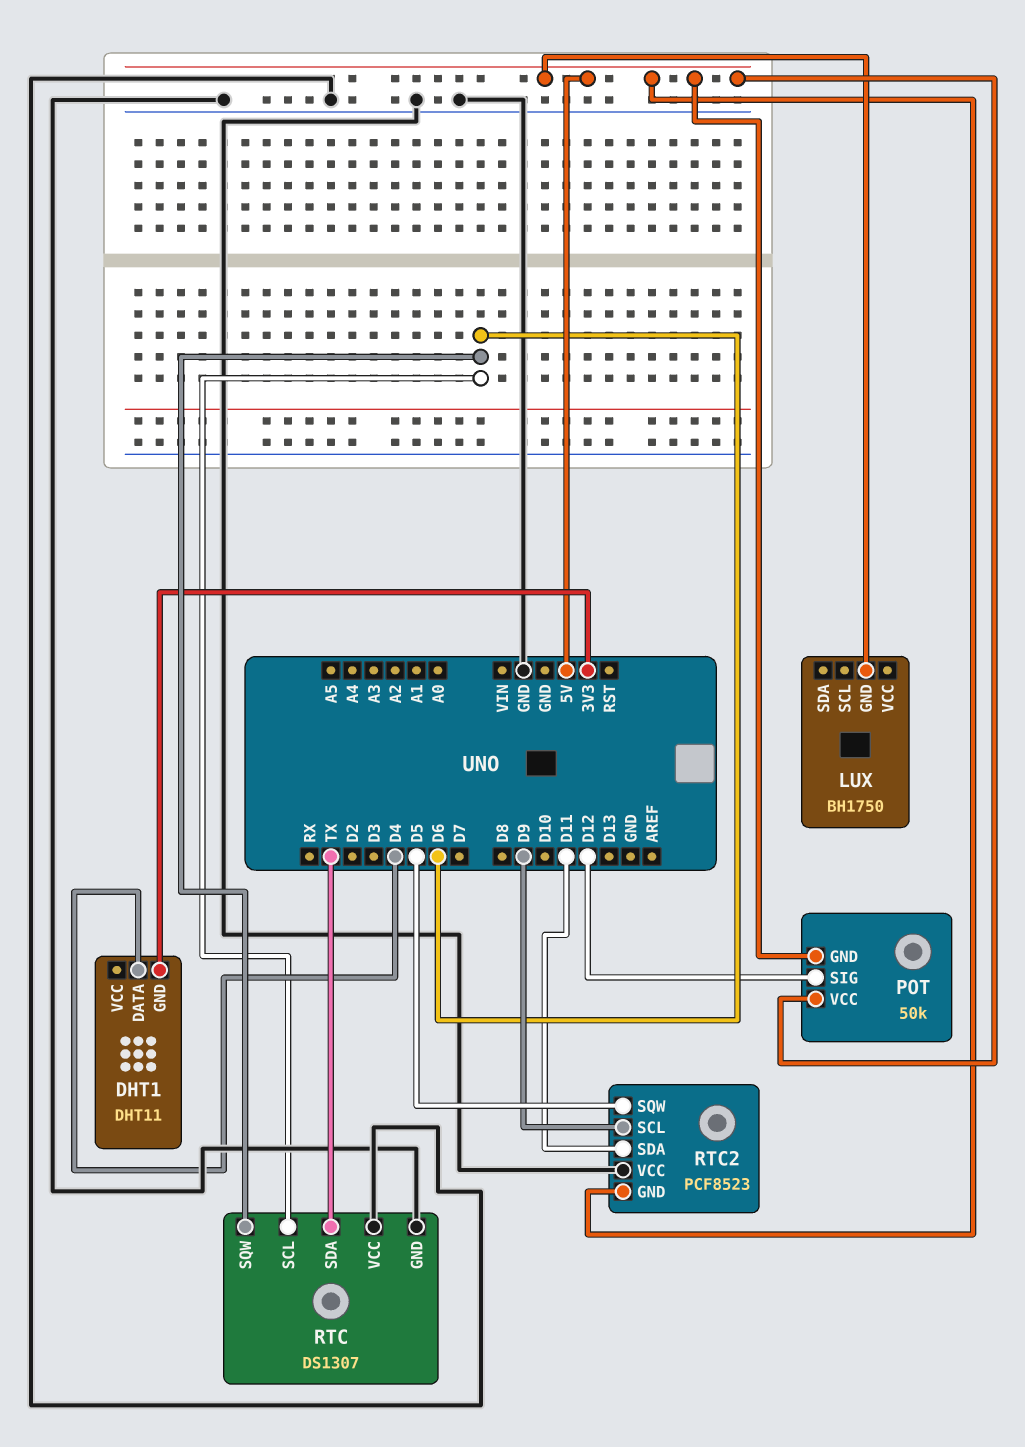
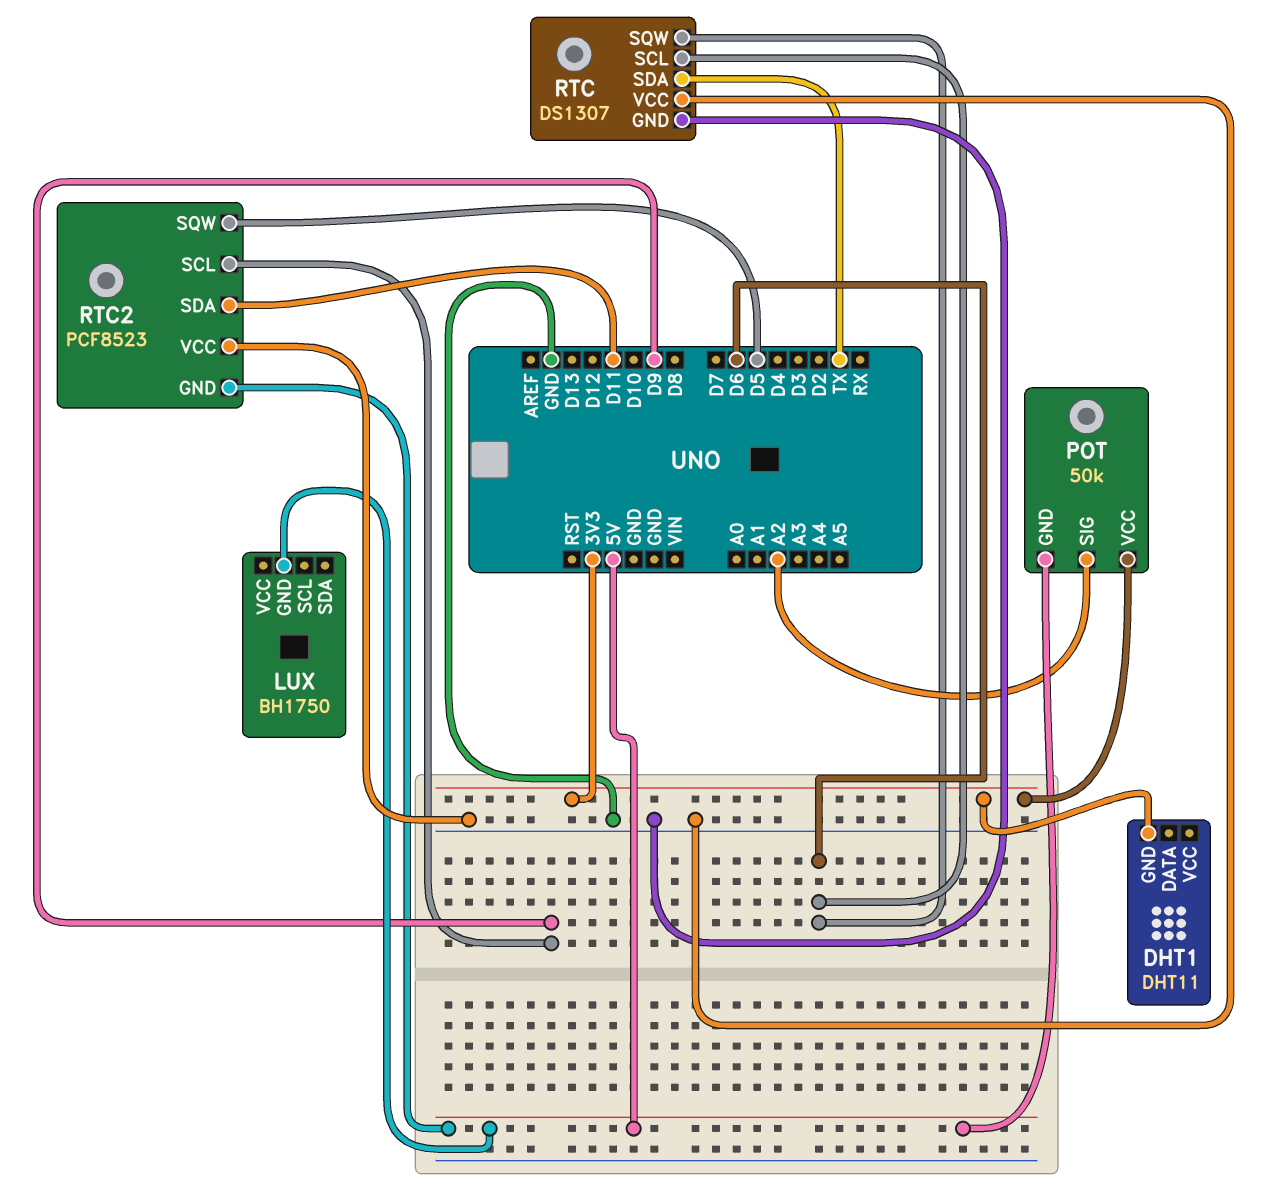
DHT1 pin DATA: D4 -> none
POT pin SIG: D12 -> A2
POT pin VCC: 5V -> 3V3

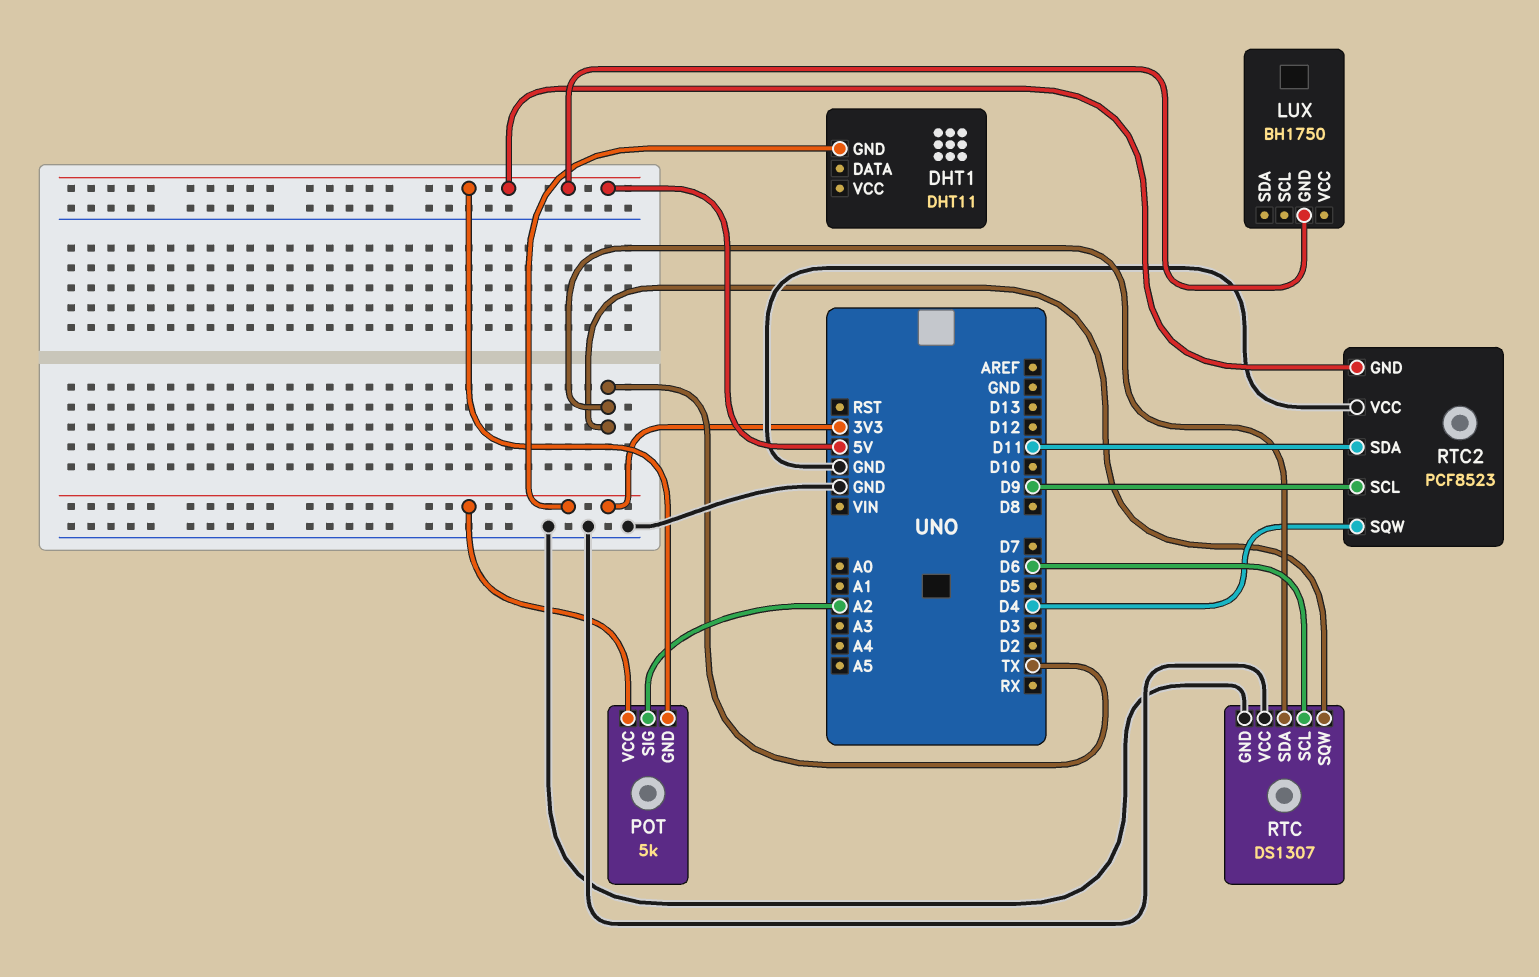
POT: 50k -> 5k
RTC pin SQW: D6 -> TX
RTC2 pin SQW: D5 -> D4

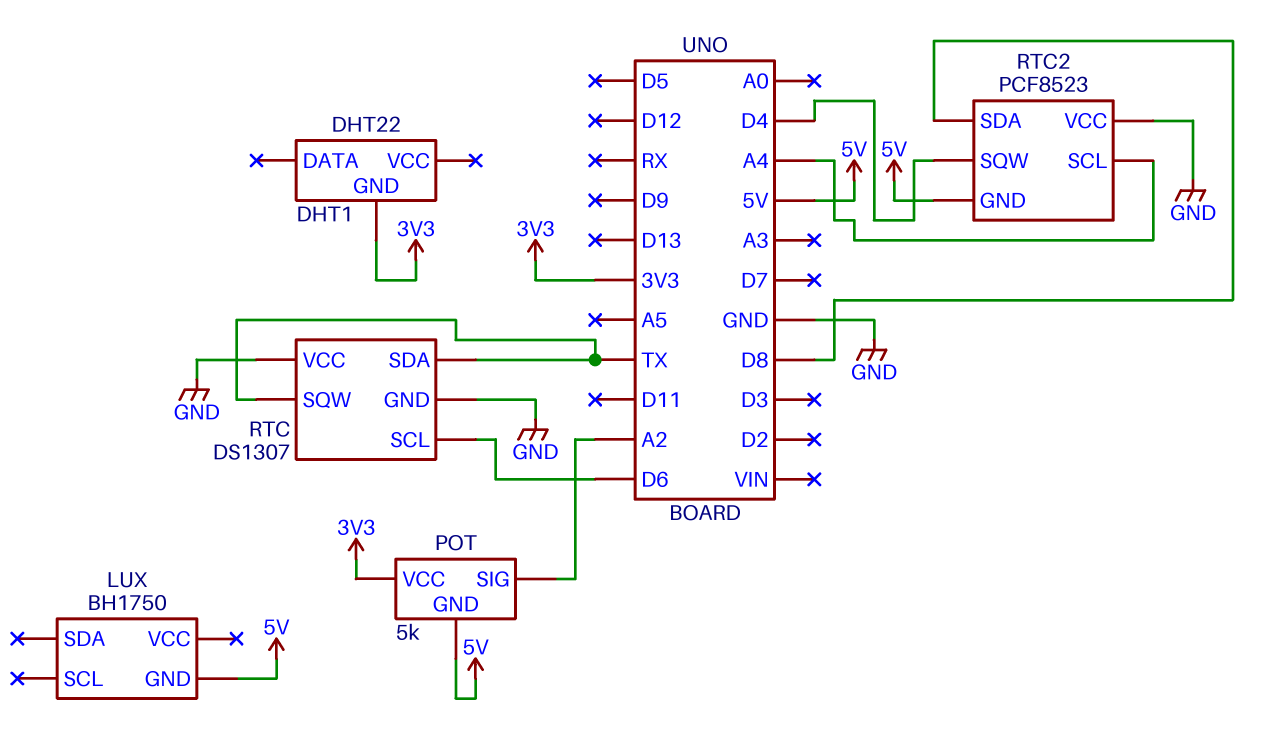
DHT1: DHT11 -> DHT22
RTC2 pin SCL: D9 -> A4
RTC2 pin SDA: D11 -> D8

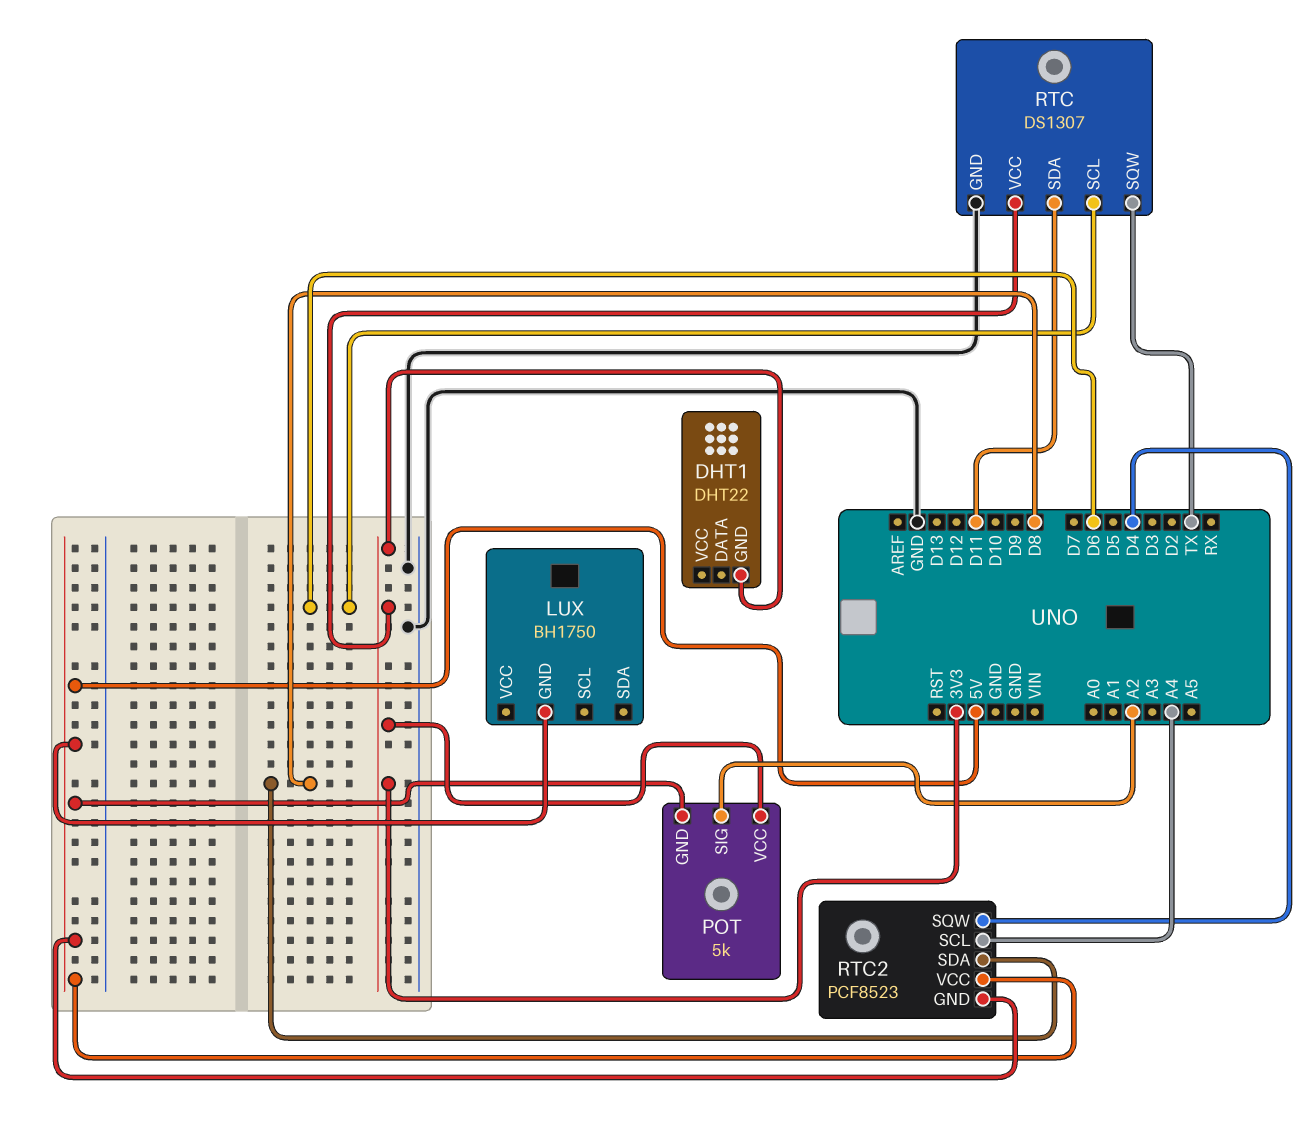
RTC pin SDA: TX -> D11
RTC pin VCC: GND -> 3V3
RTC2 pin VCC: GND -> 5V

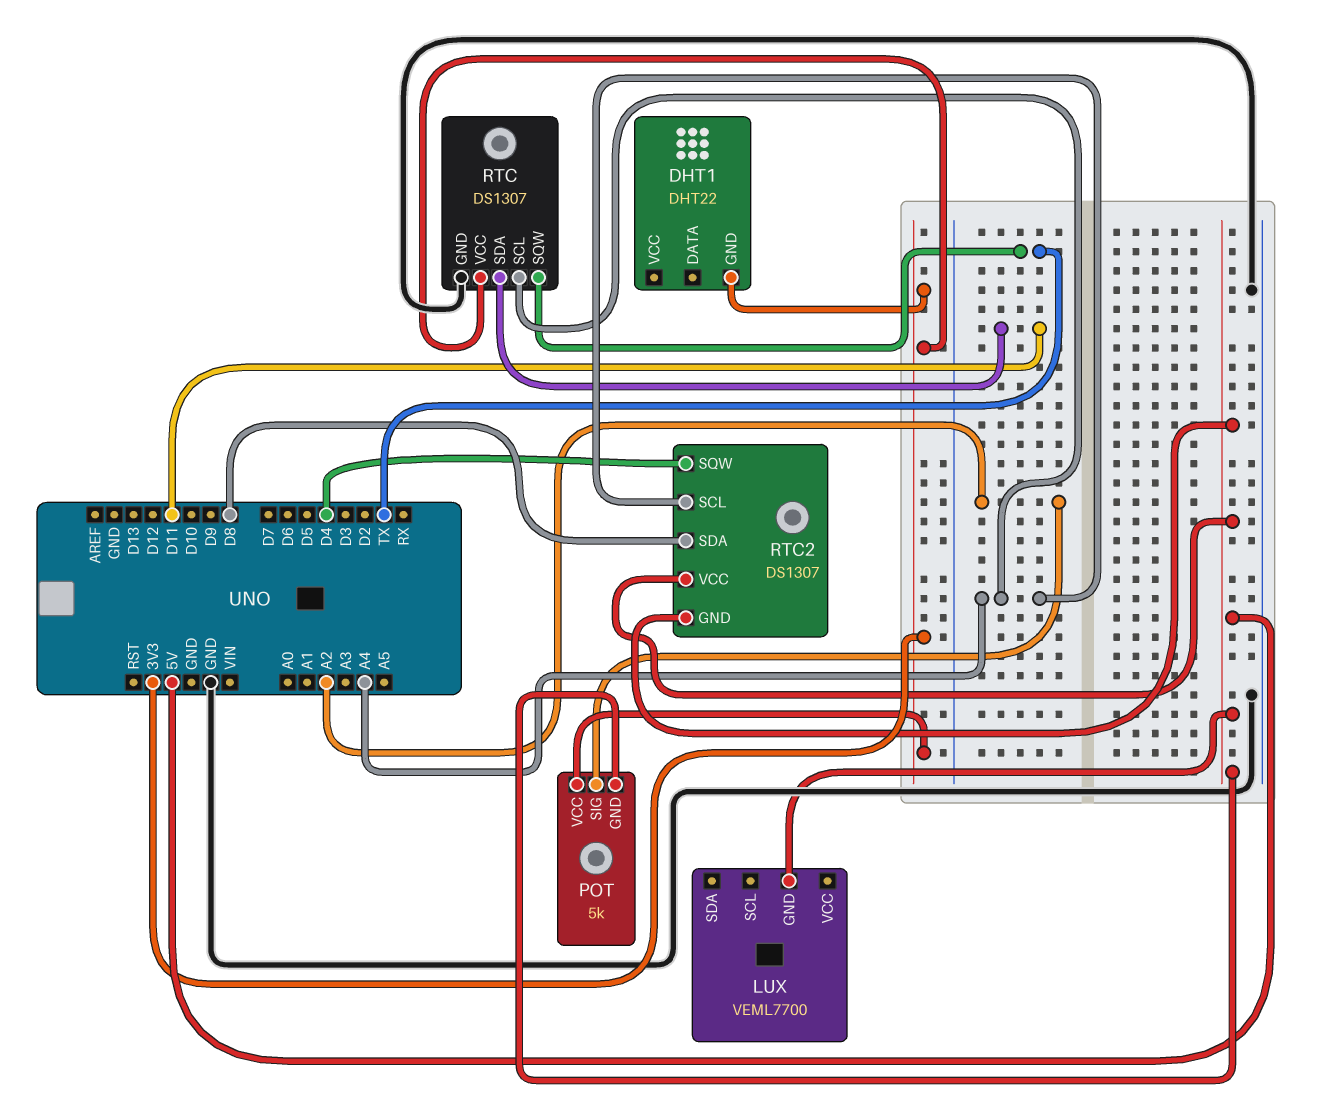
LUX: BH1750 -> VEML7700
RTC pin SCL: D6 -> A4
RTC2: PCF8523 -> DS1307

